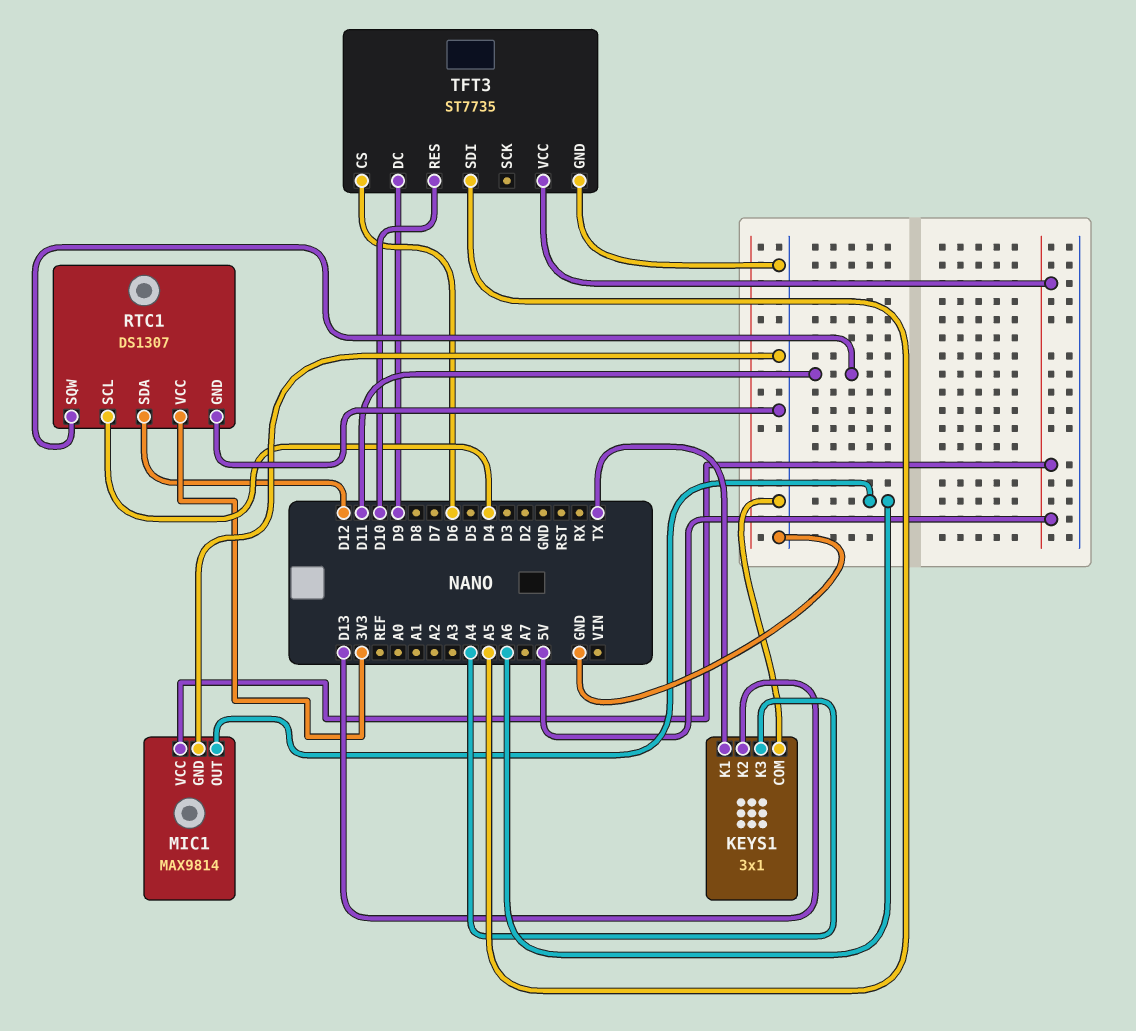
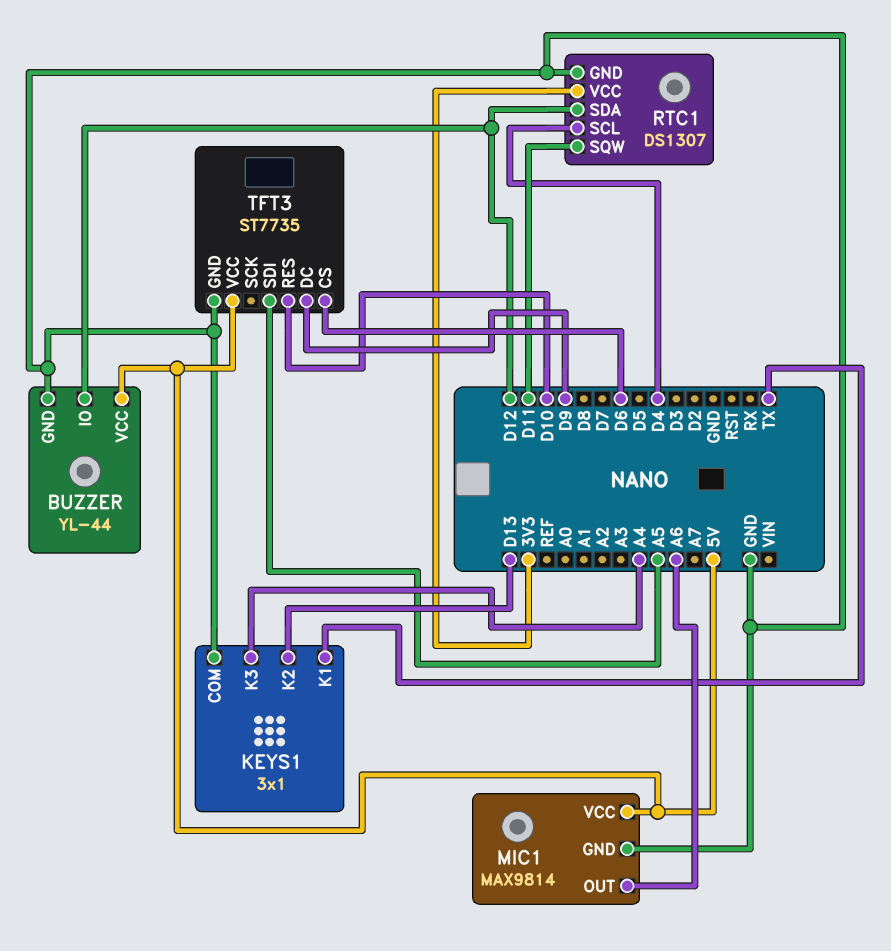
BUZZER: none -> YL-44
BUZZER pin GND: none -> GND
BUZZER pin IO: none -> D12
BUZZER pin VCC: none -> 5V

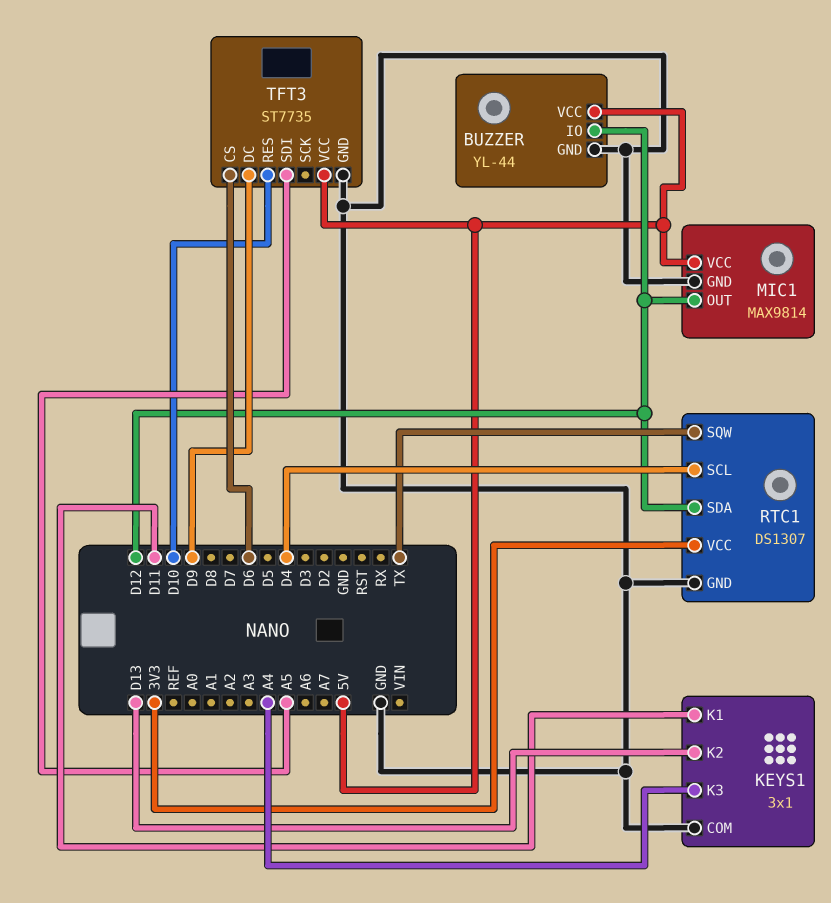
KEYS1 pin K1: TX -> D11
MIC1 pin OUT: A6 -> D12
RTC1 pin SQW: D11 -> TX

